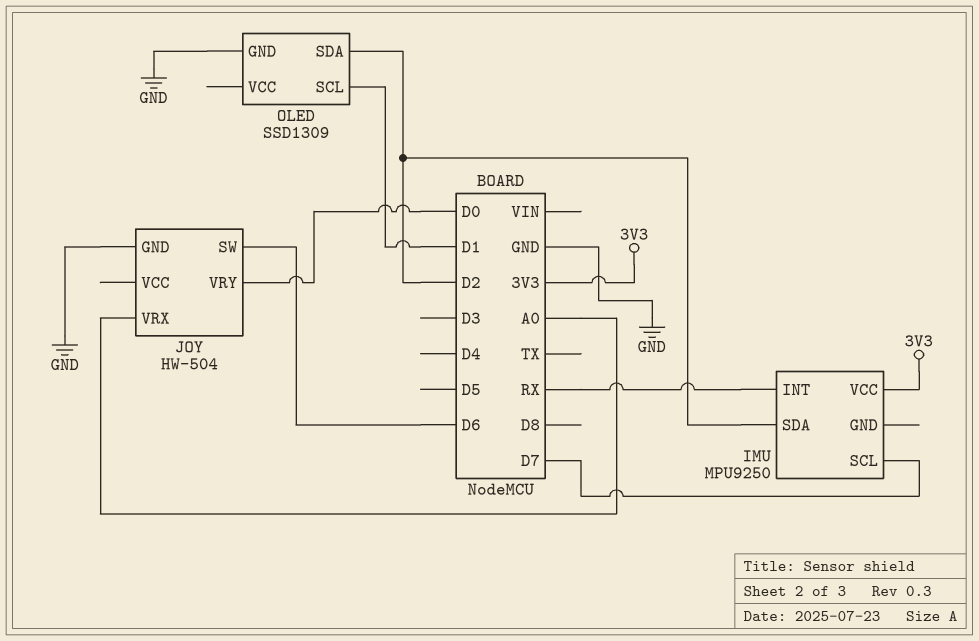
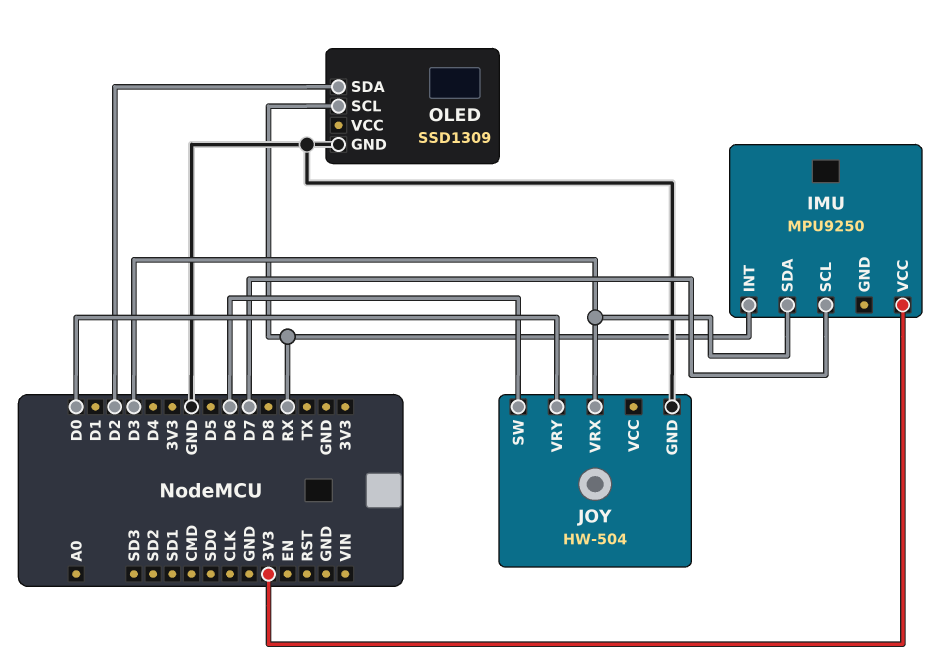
IMU pin SDA: D2 -> D3
JOY pin VRX: A0 -> D3
OLED pin SCL: D1 -> RX

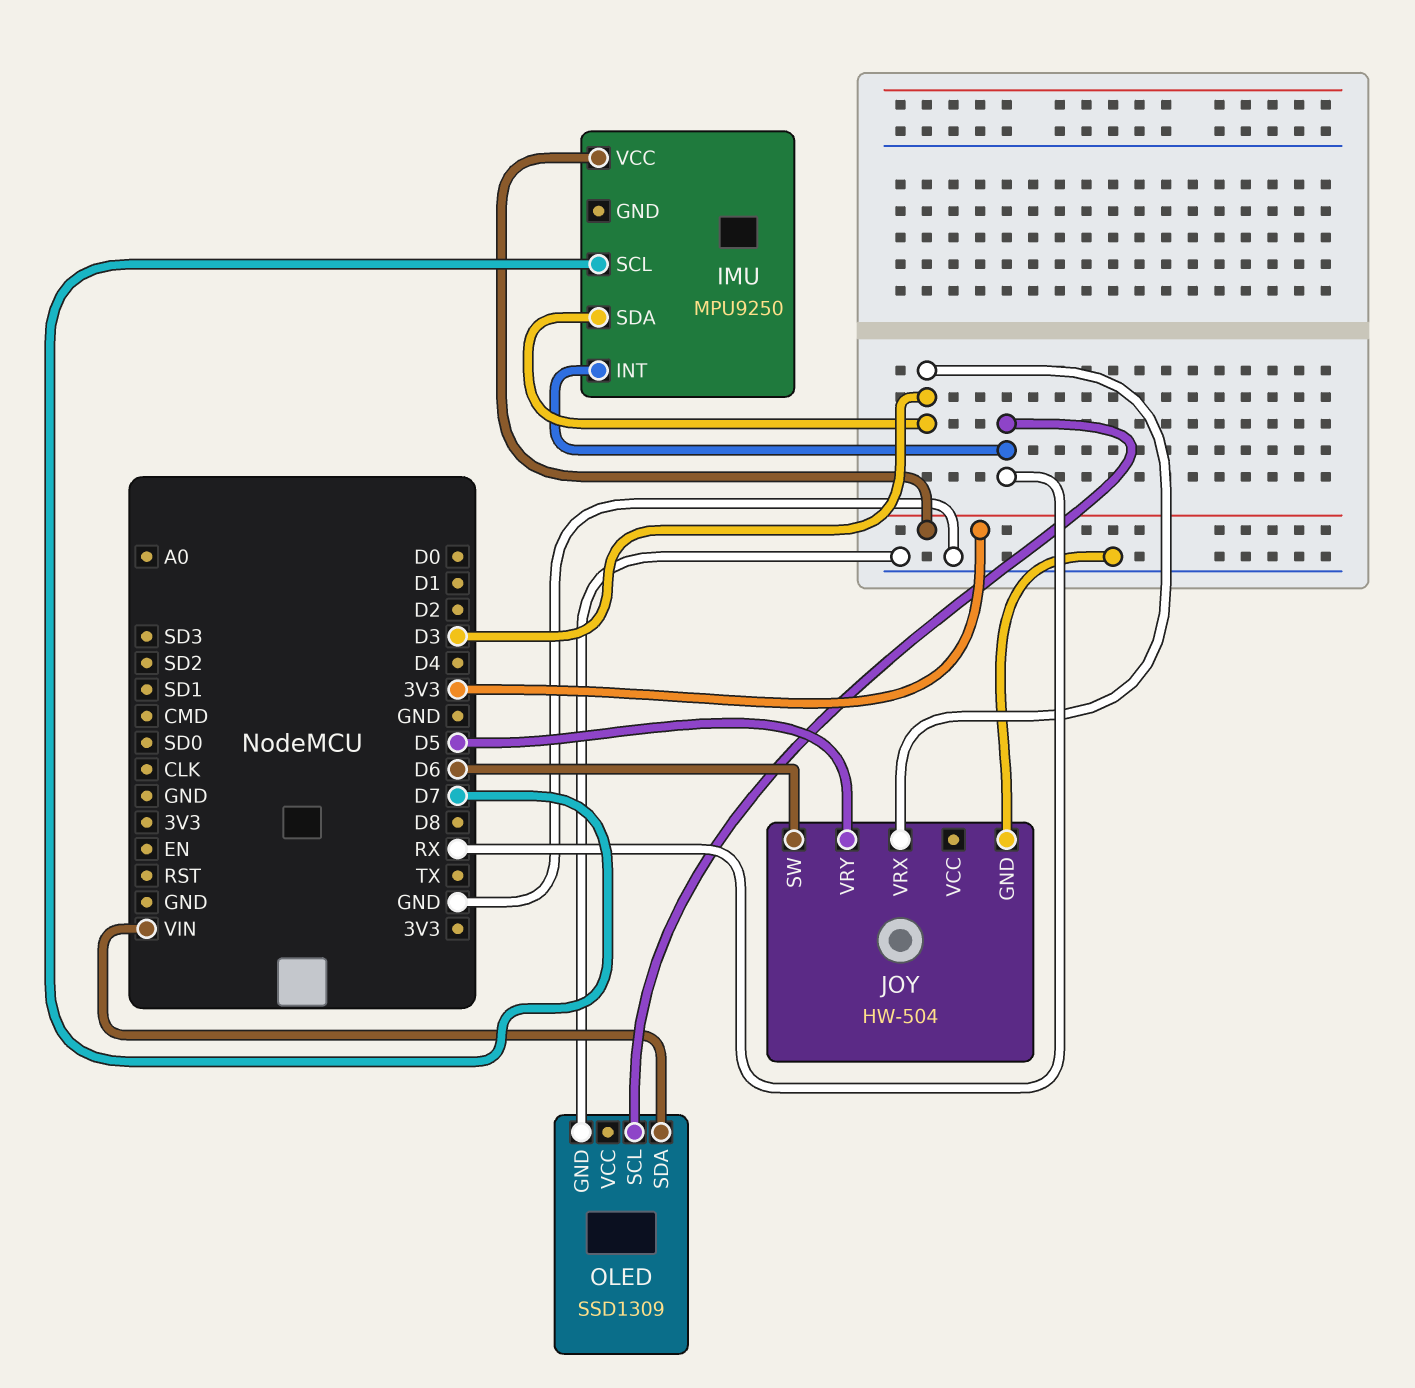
JOY pin VRY: D0 -> D5
OLED pin SDA: D2 -> VIN

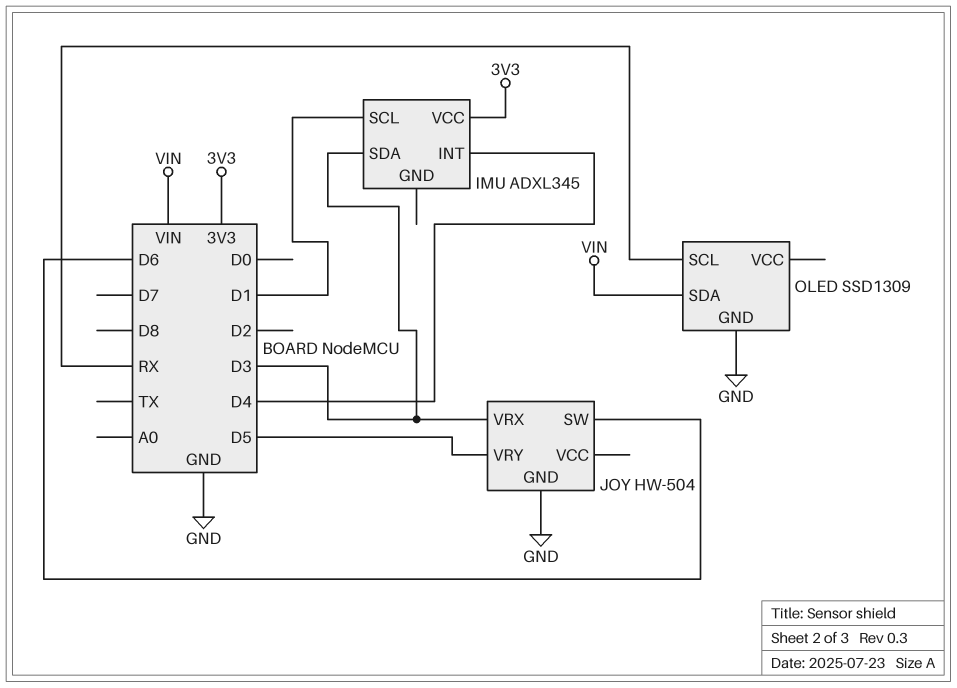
IMU: MPU9250 -> ADXL345
IMU pin INT: RX -> D4
IMU pin SCL: D7 -> D1

